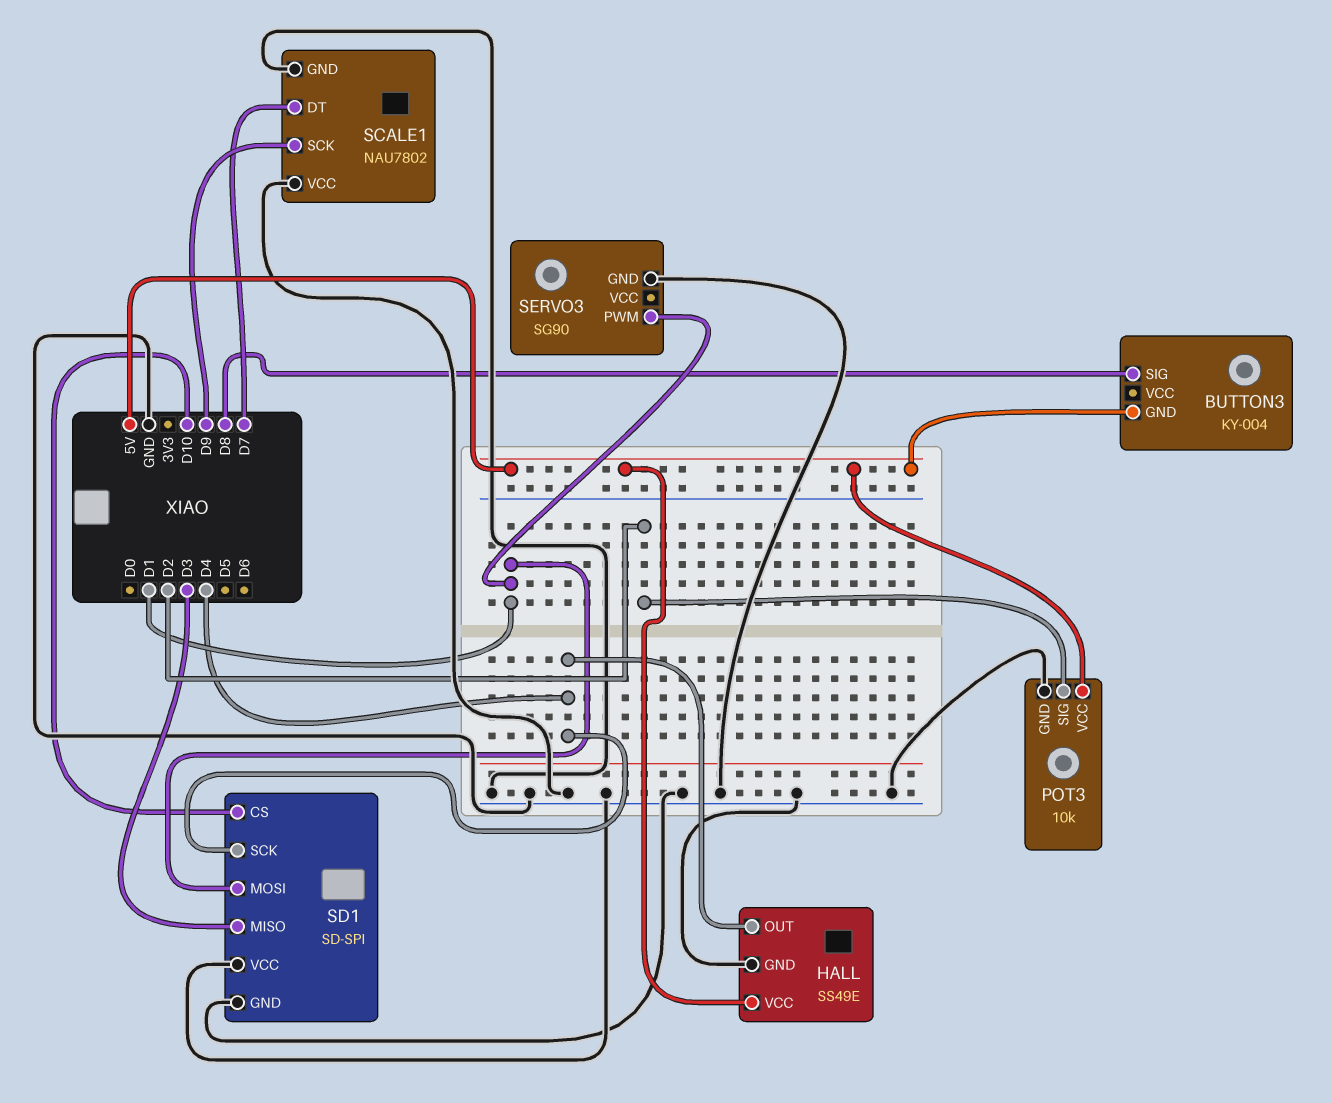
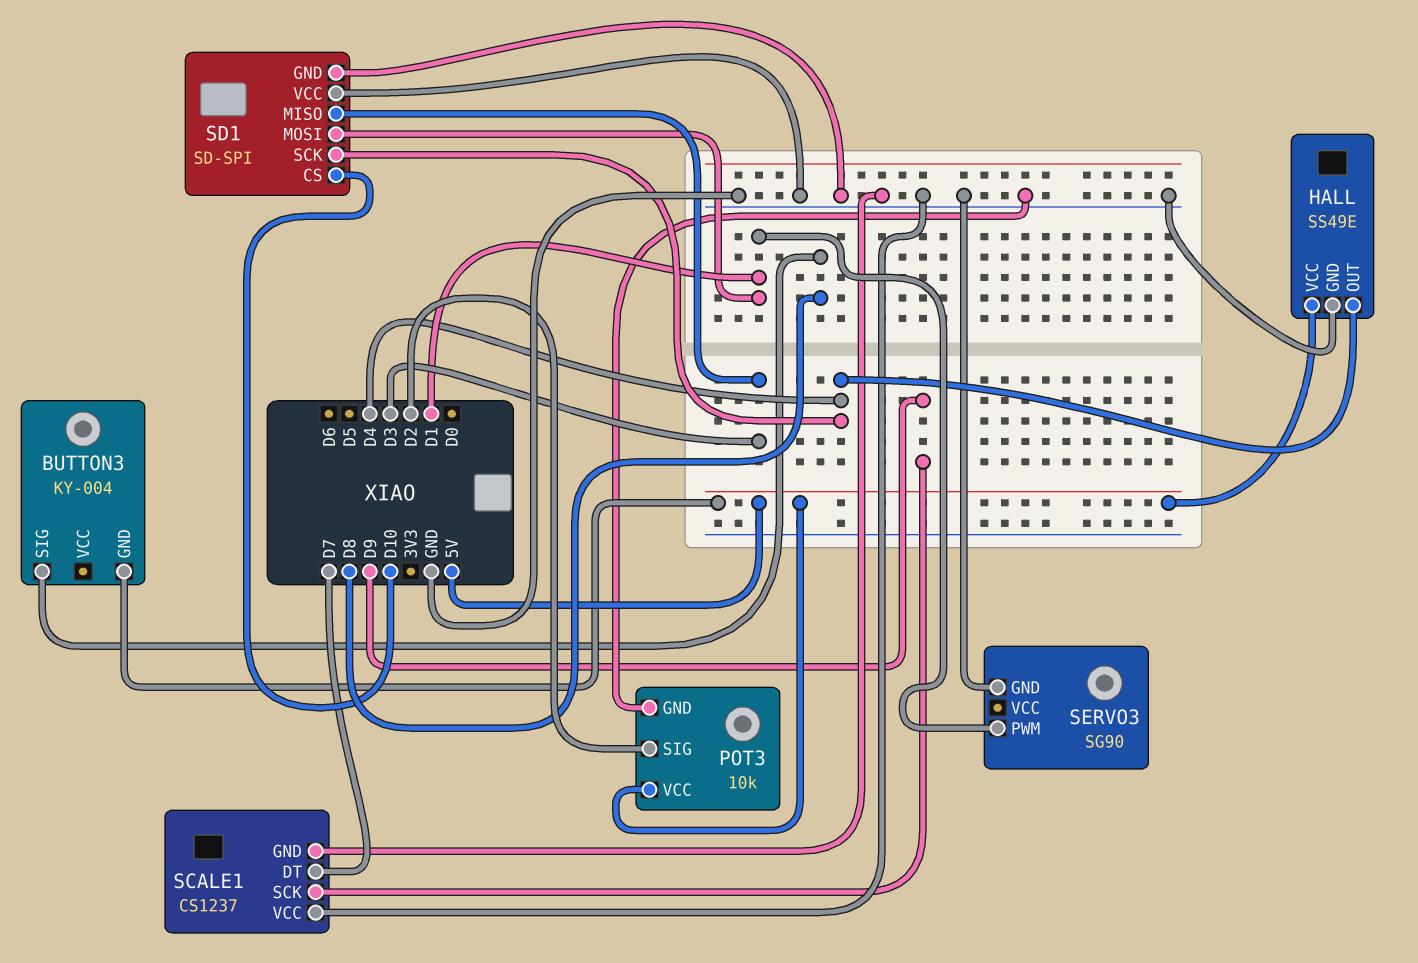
SCALE1: NAU7802 -> CS1237

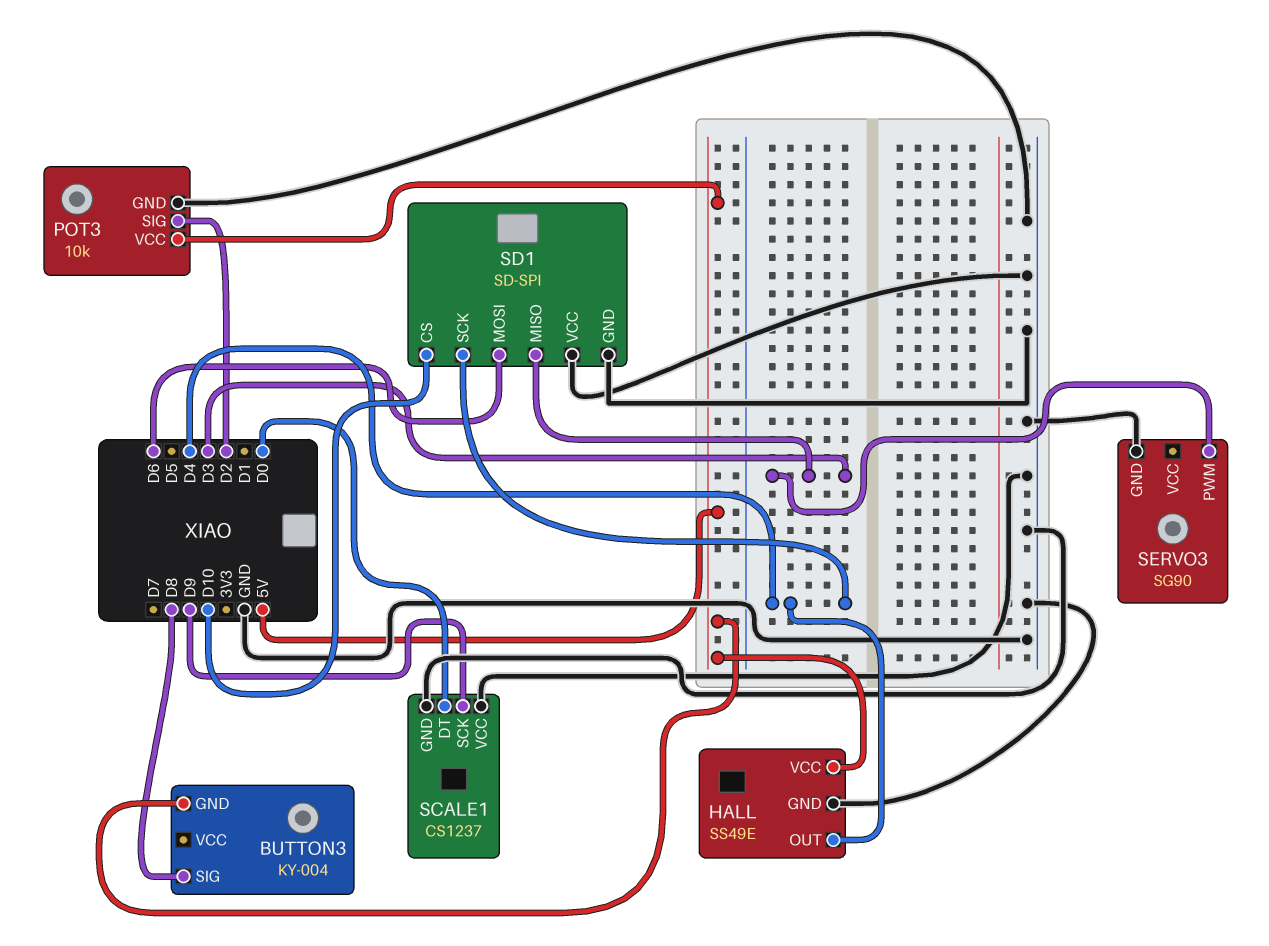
SCALE1 pin DT: D7 -> D0
SD1 pin MOSI: D1 -> D6
SERVO3 pin PWM: D1 -> D3

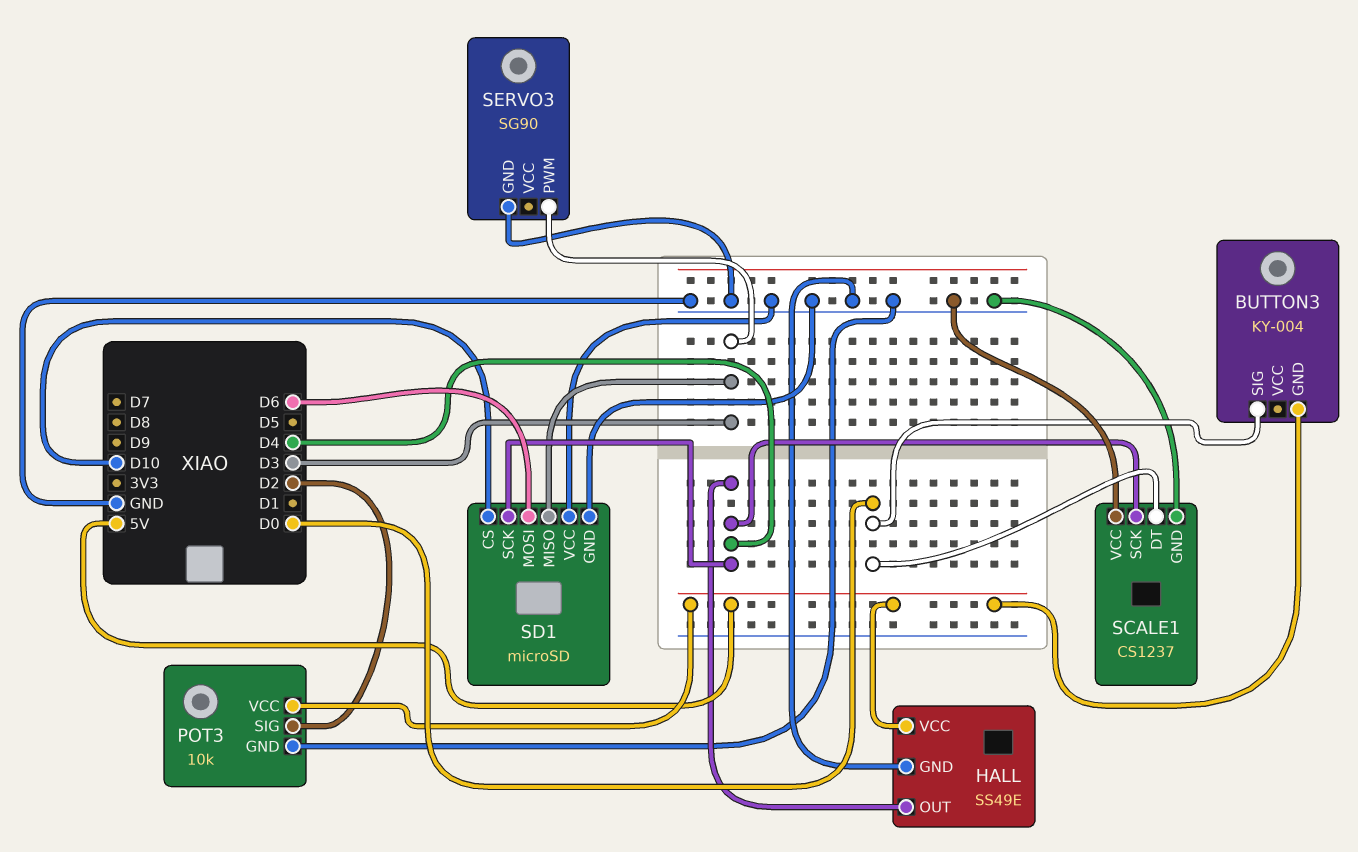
BUTTON3 pin SIG: D8 -> D0
SCALE1 pin SCK: D9 -> D4
SD1: SD-SPI -> microSD

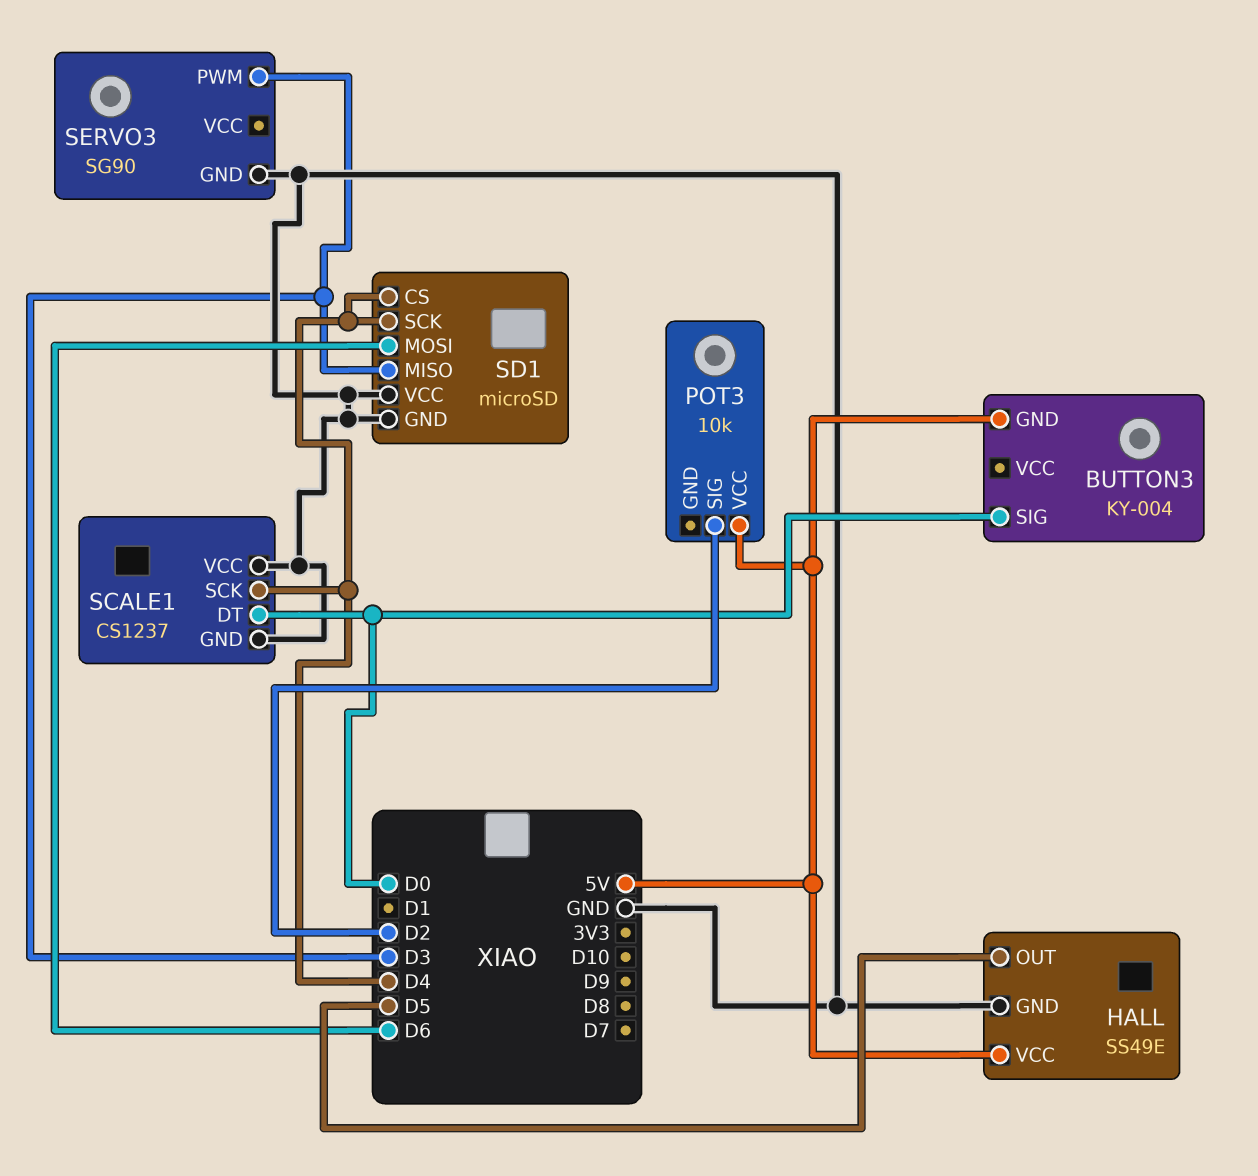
HALL pin OUT: D4 -> D5
POT3 pin GND: GND -> none
SD1 pin CS: D10 -> D4

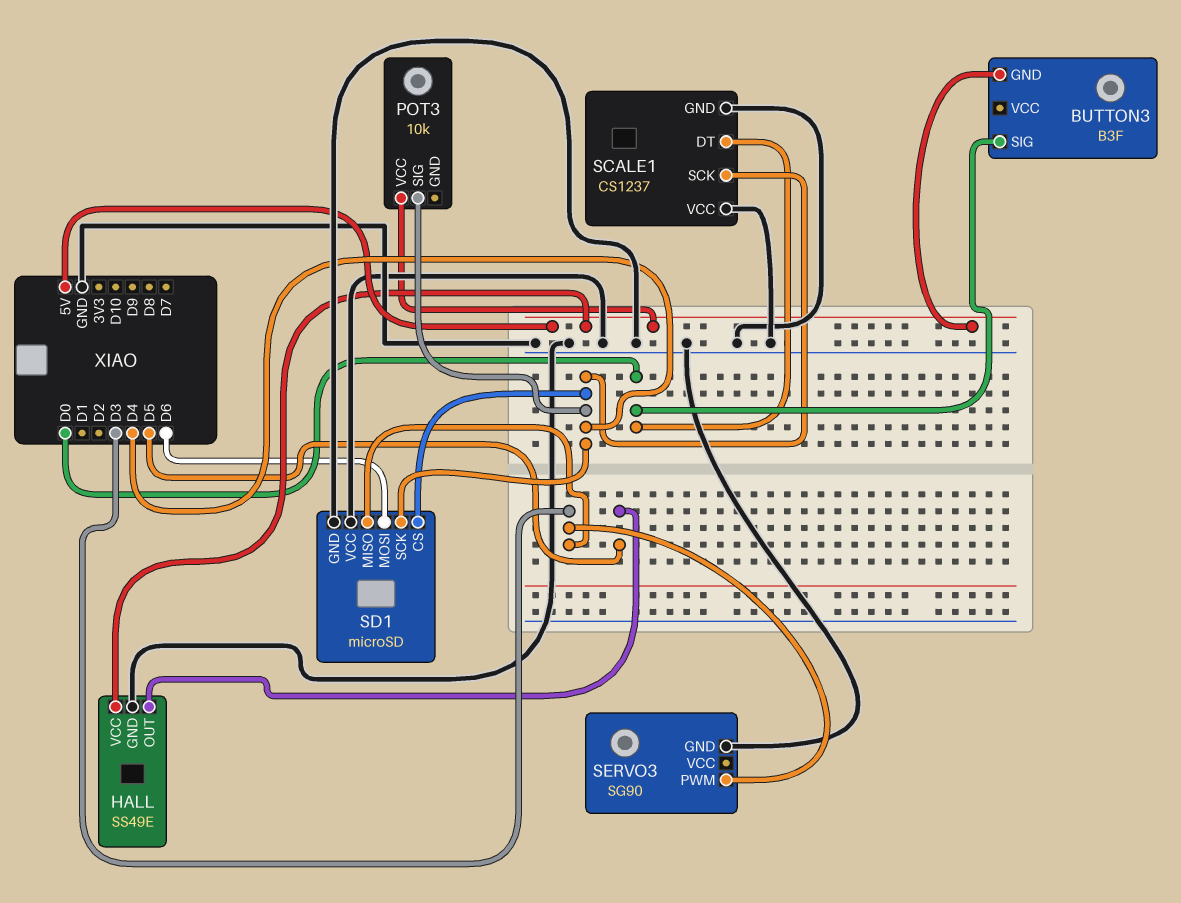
BUTTON3: KY-004 -> B3F
POT3 pin SIG: D2 -> D4

